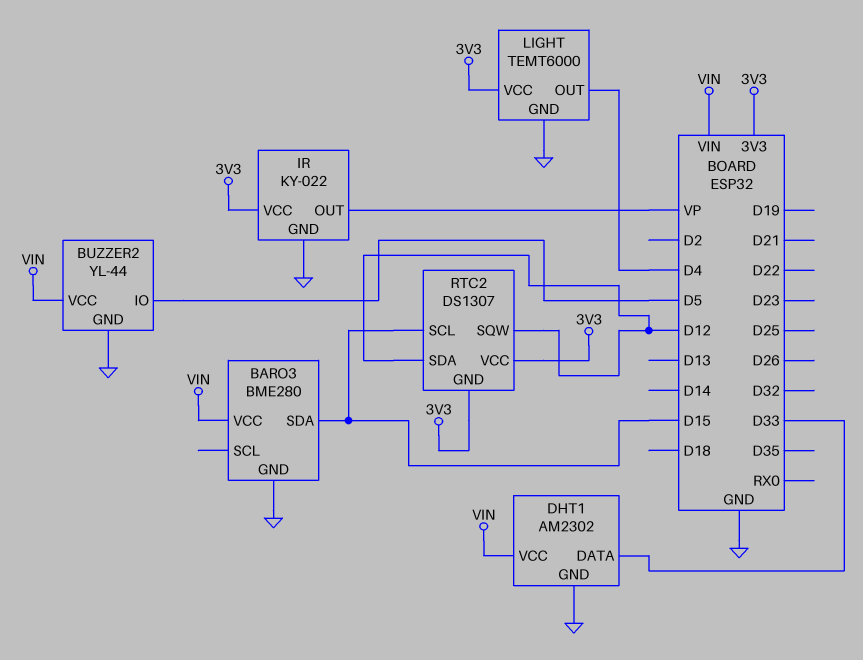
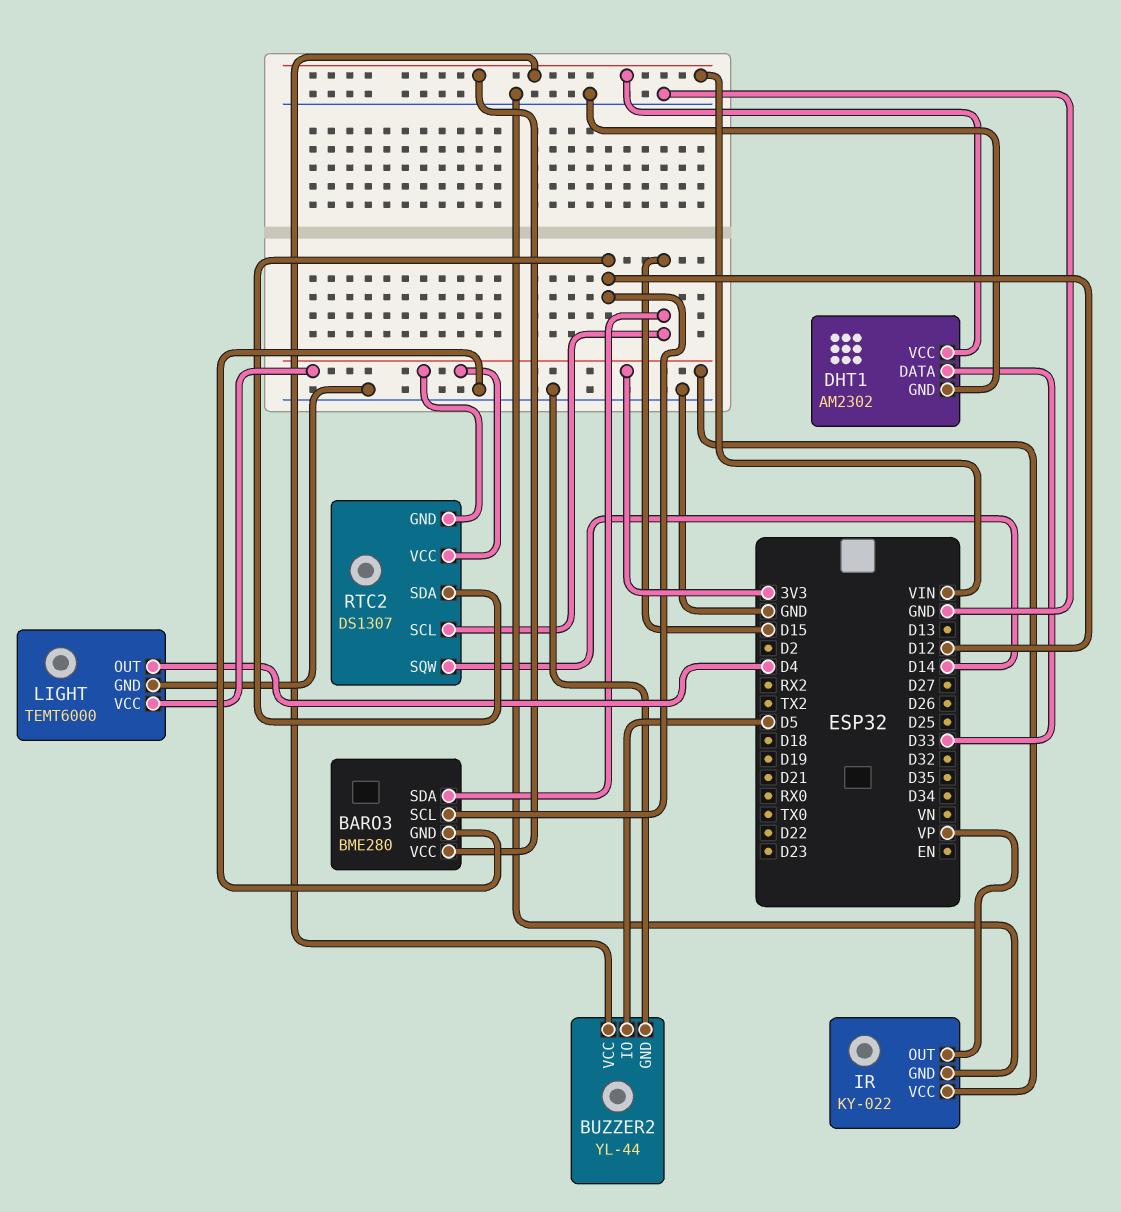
BARO3 pin SCL: none -> D12
RTC2 pin SQW: D12 -> D14

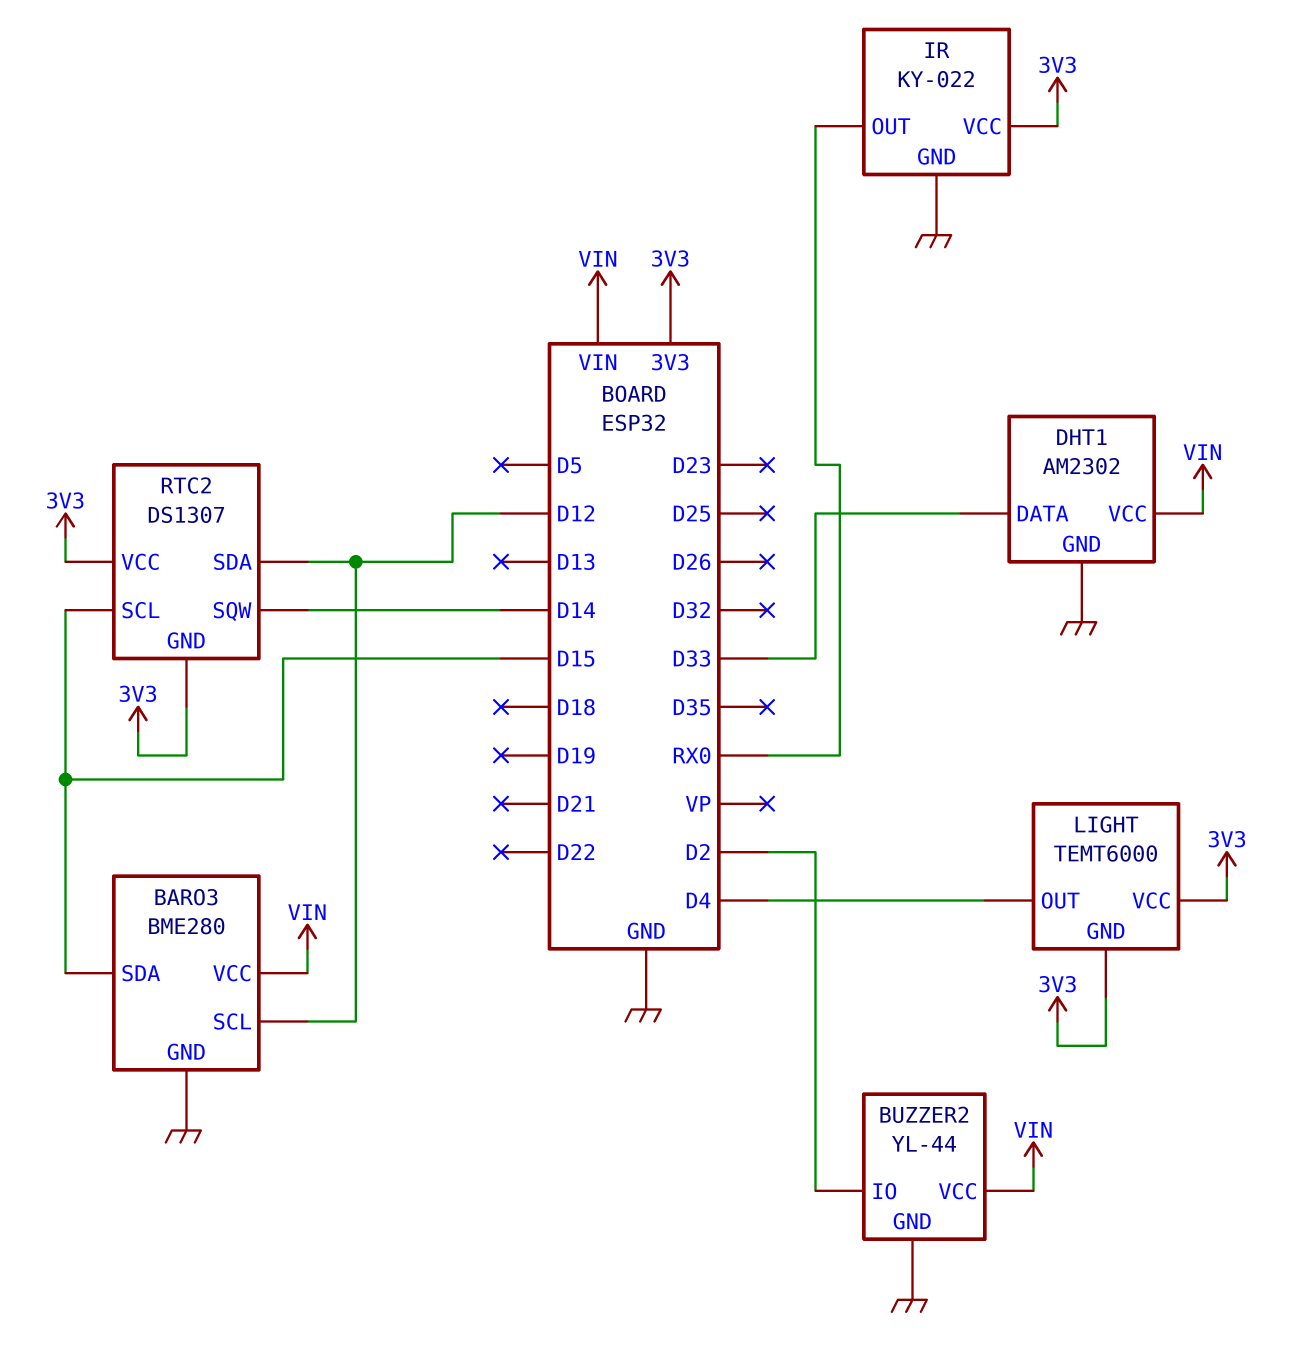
BUZZER2 pin IO: D5 -> D2
IR pin OUT: VP -> RX0
LIGHT pin GND: GND -> 3V3

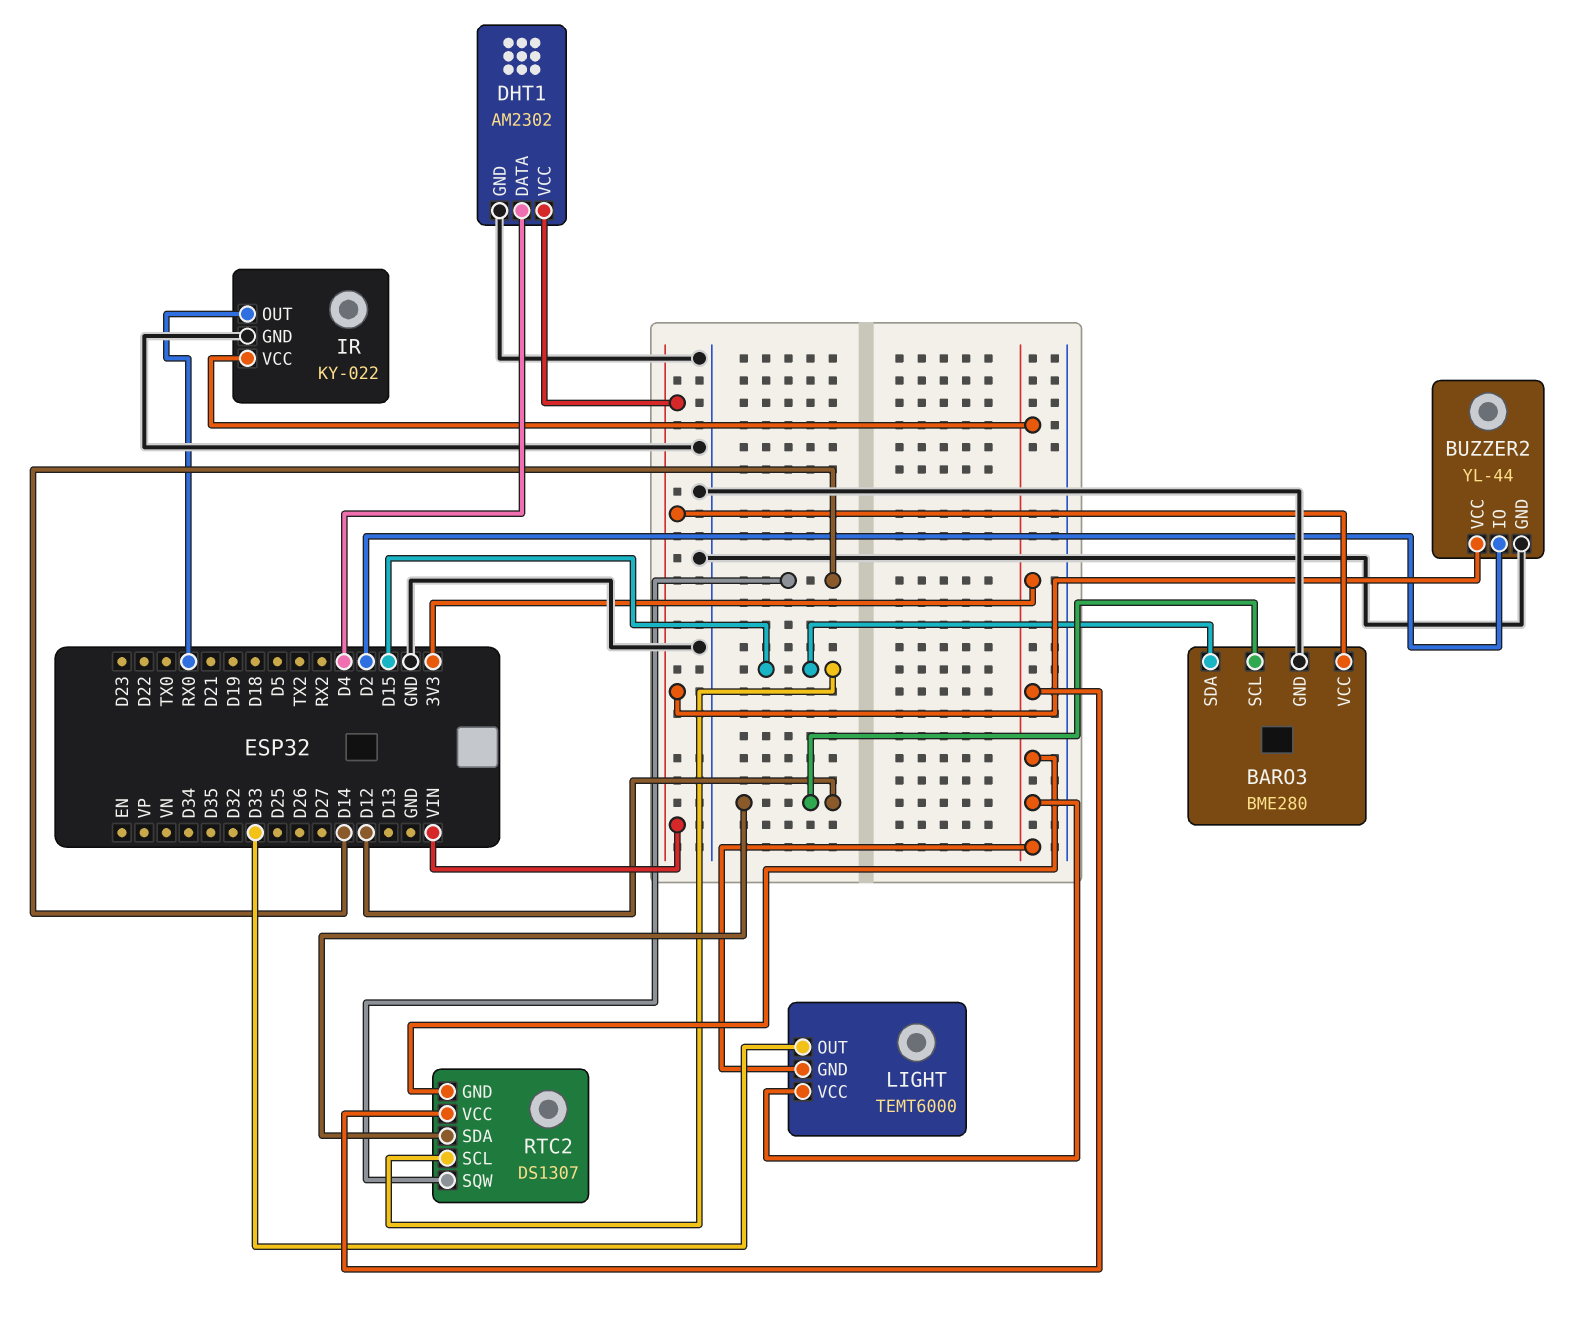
DHT1 pin DATA: D33 -> D4
LIGHT pin OUT: D4 -> D33

